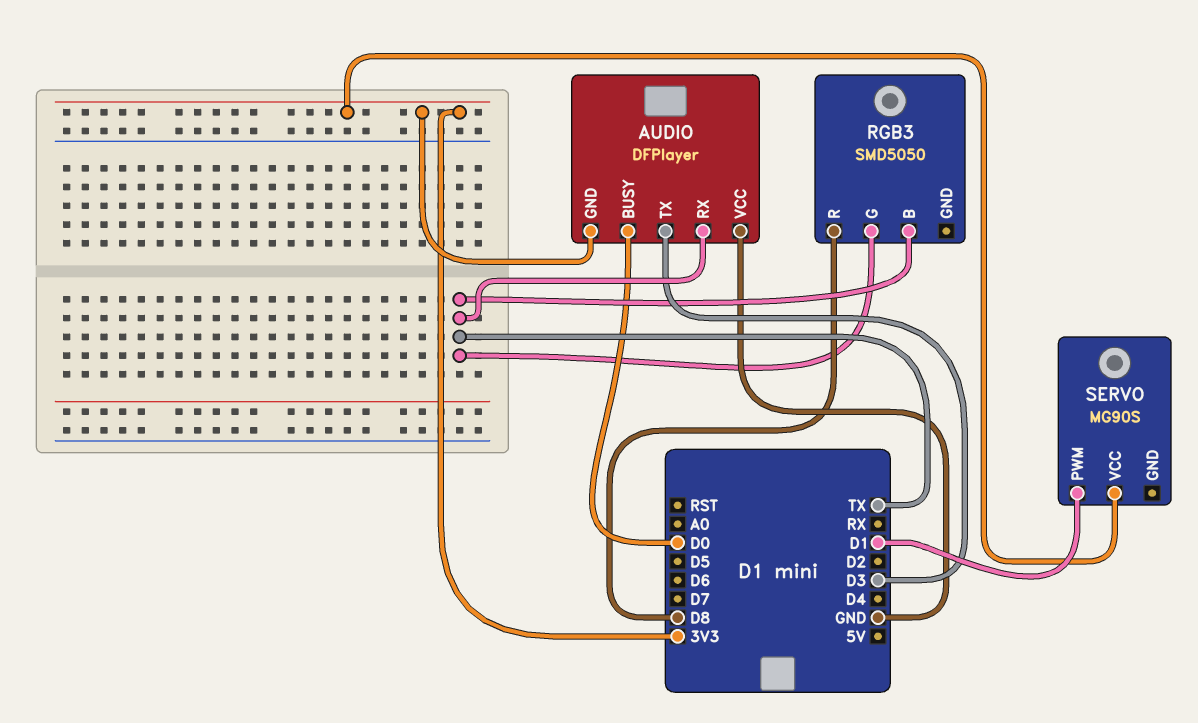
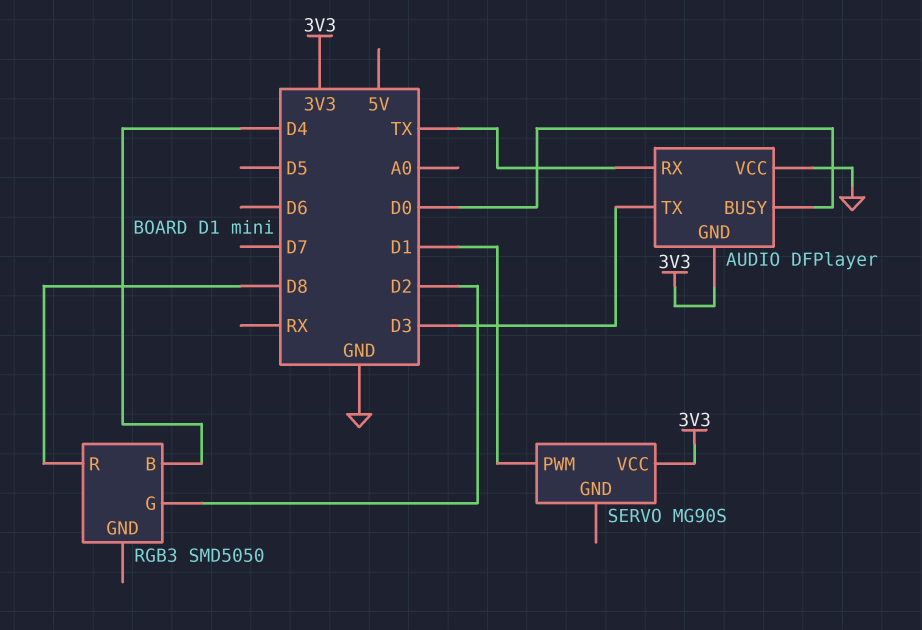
RGB3 pin B: TX -> D4
RGB3 pin G: TX -> D2

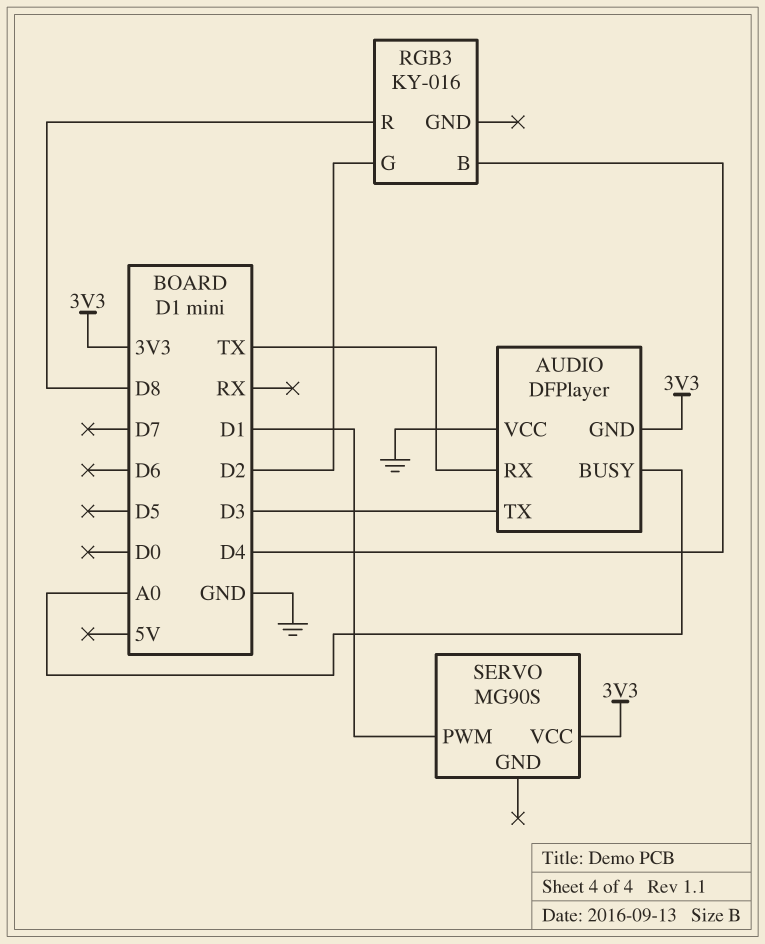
AUDIO pin BUSY: D0 -> A0
RGB3: SMD5050 -> KY-016

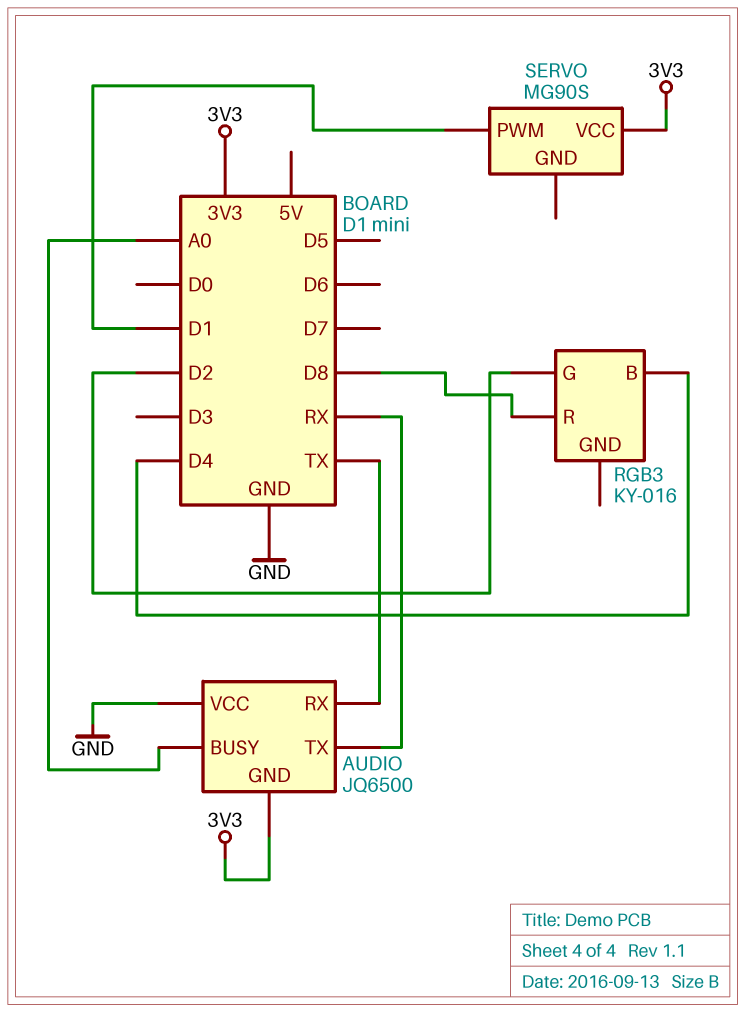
AUDIO: DFPlayer -> JQ6500
AUDIO pin TX: D3 -> RX

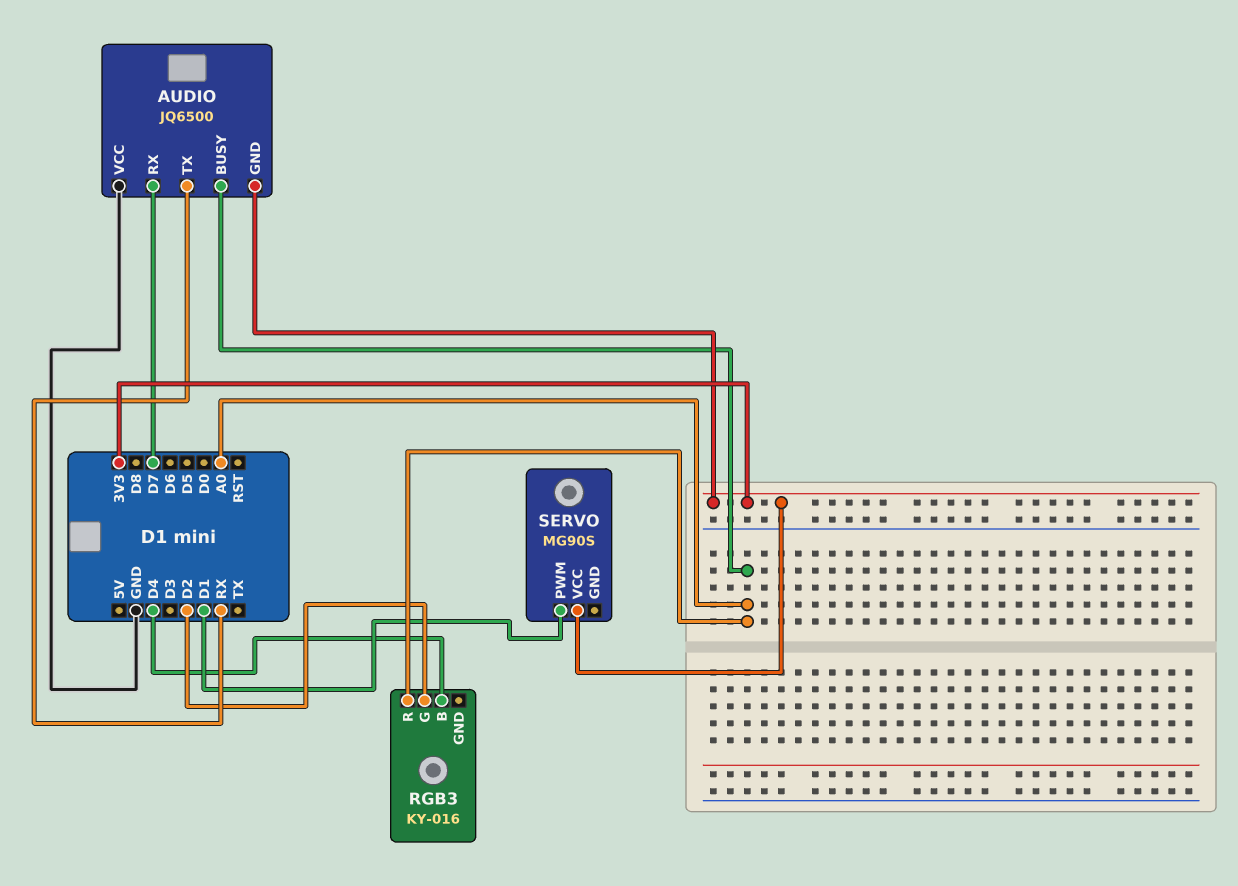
AUDIO pin RX: TX -> D7
RGB3 pin R: D8 -> A0

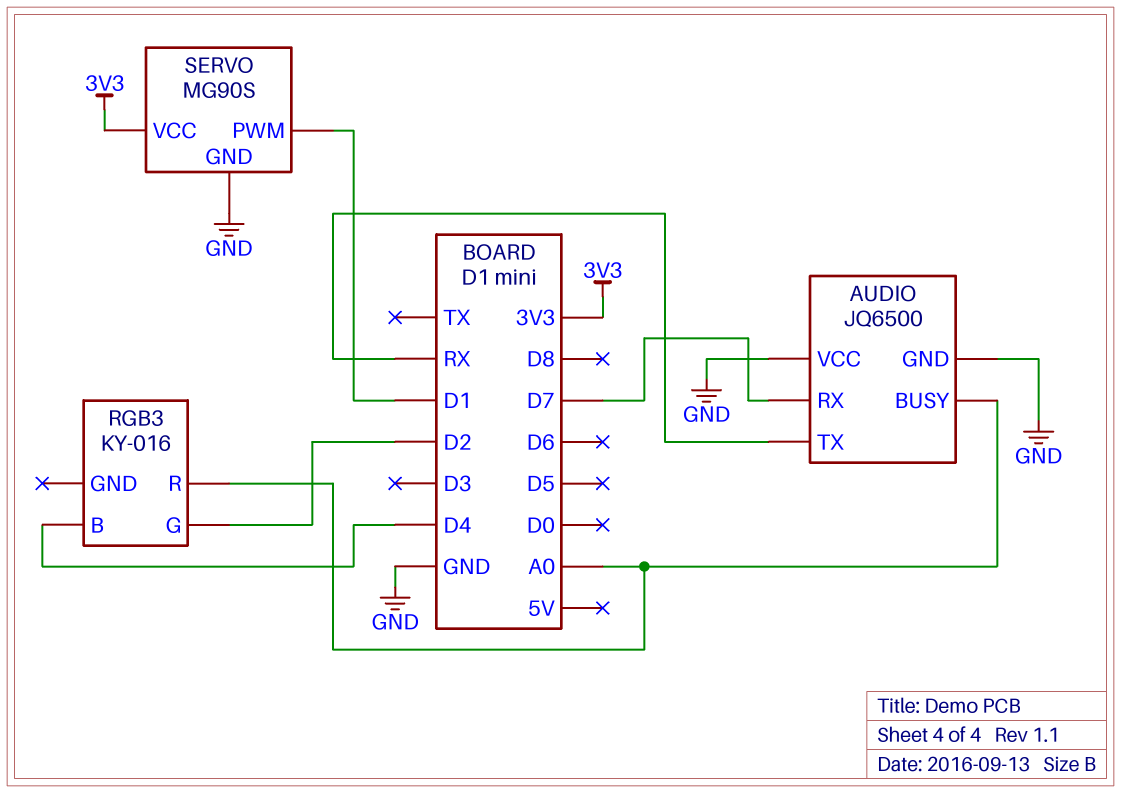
AUDIO pin GND: 3V3 -> GND
SERVO pin GND: none -> GND

